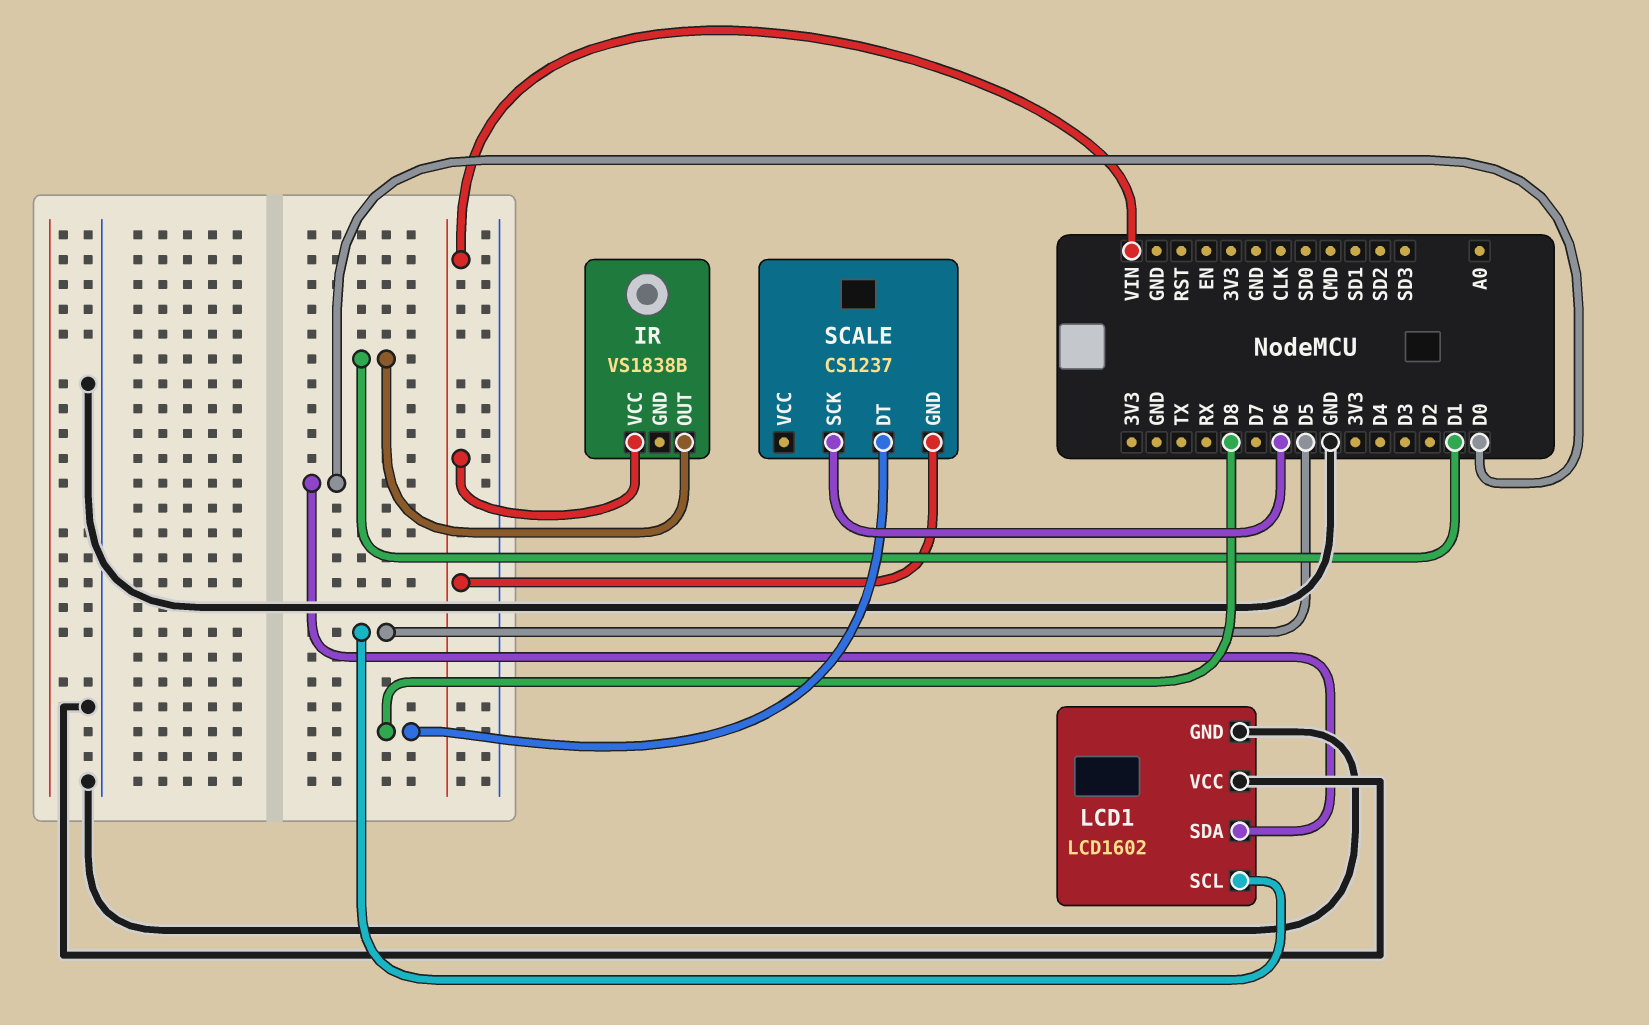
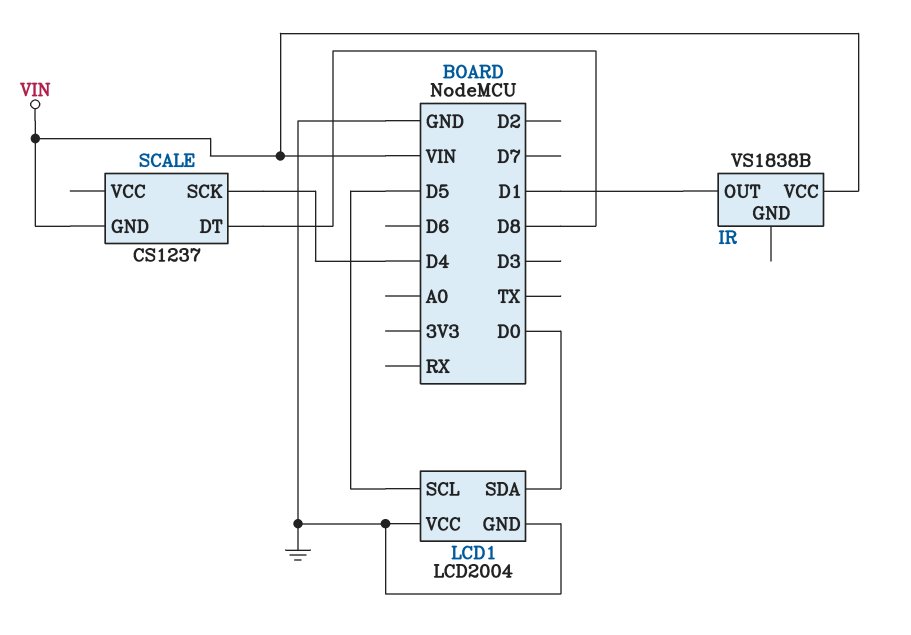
LCD1: LCD1602 -> LCD2004
SCALE pin SCK: D6 -> D4

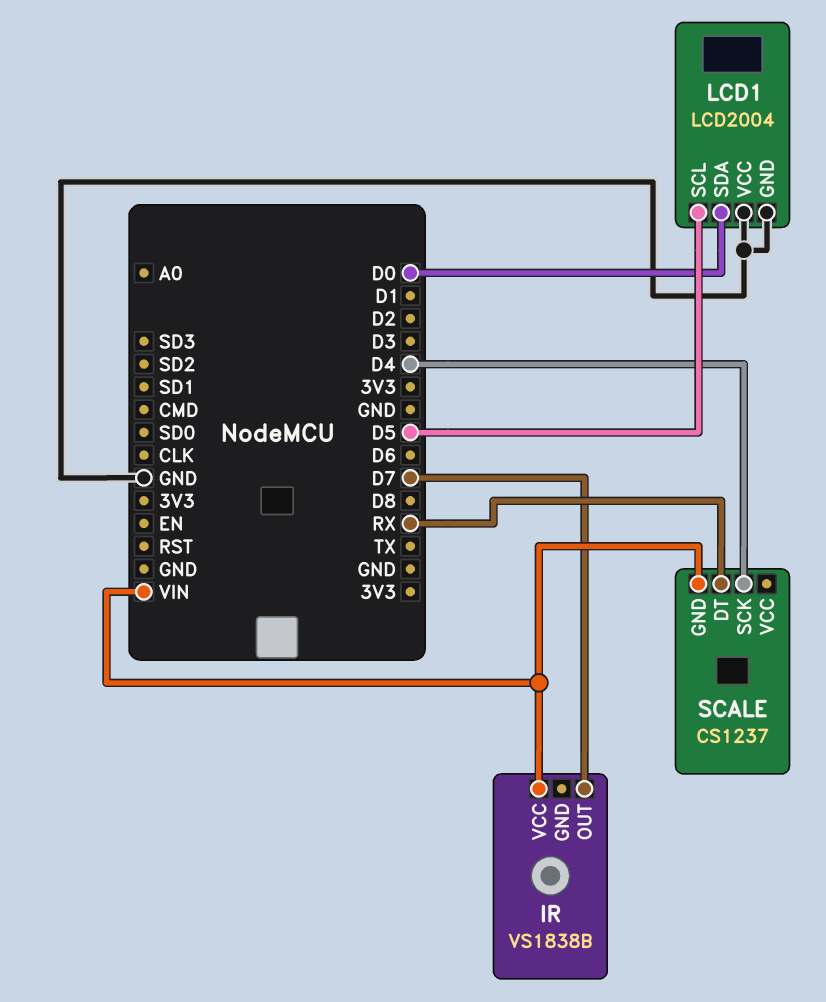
IR pin OUT: D1 -> D7
SCALE pin DT: D8 -> RX

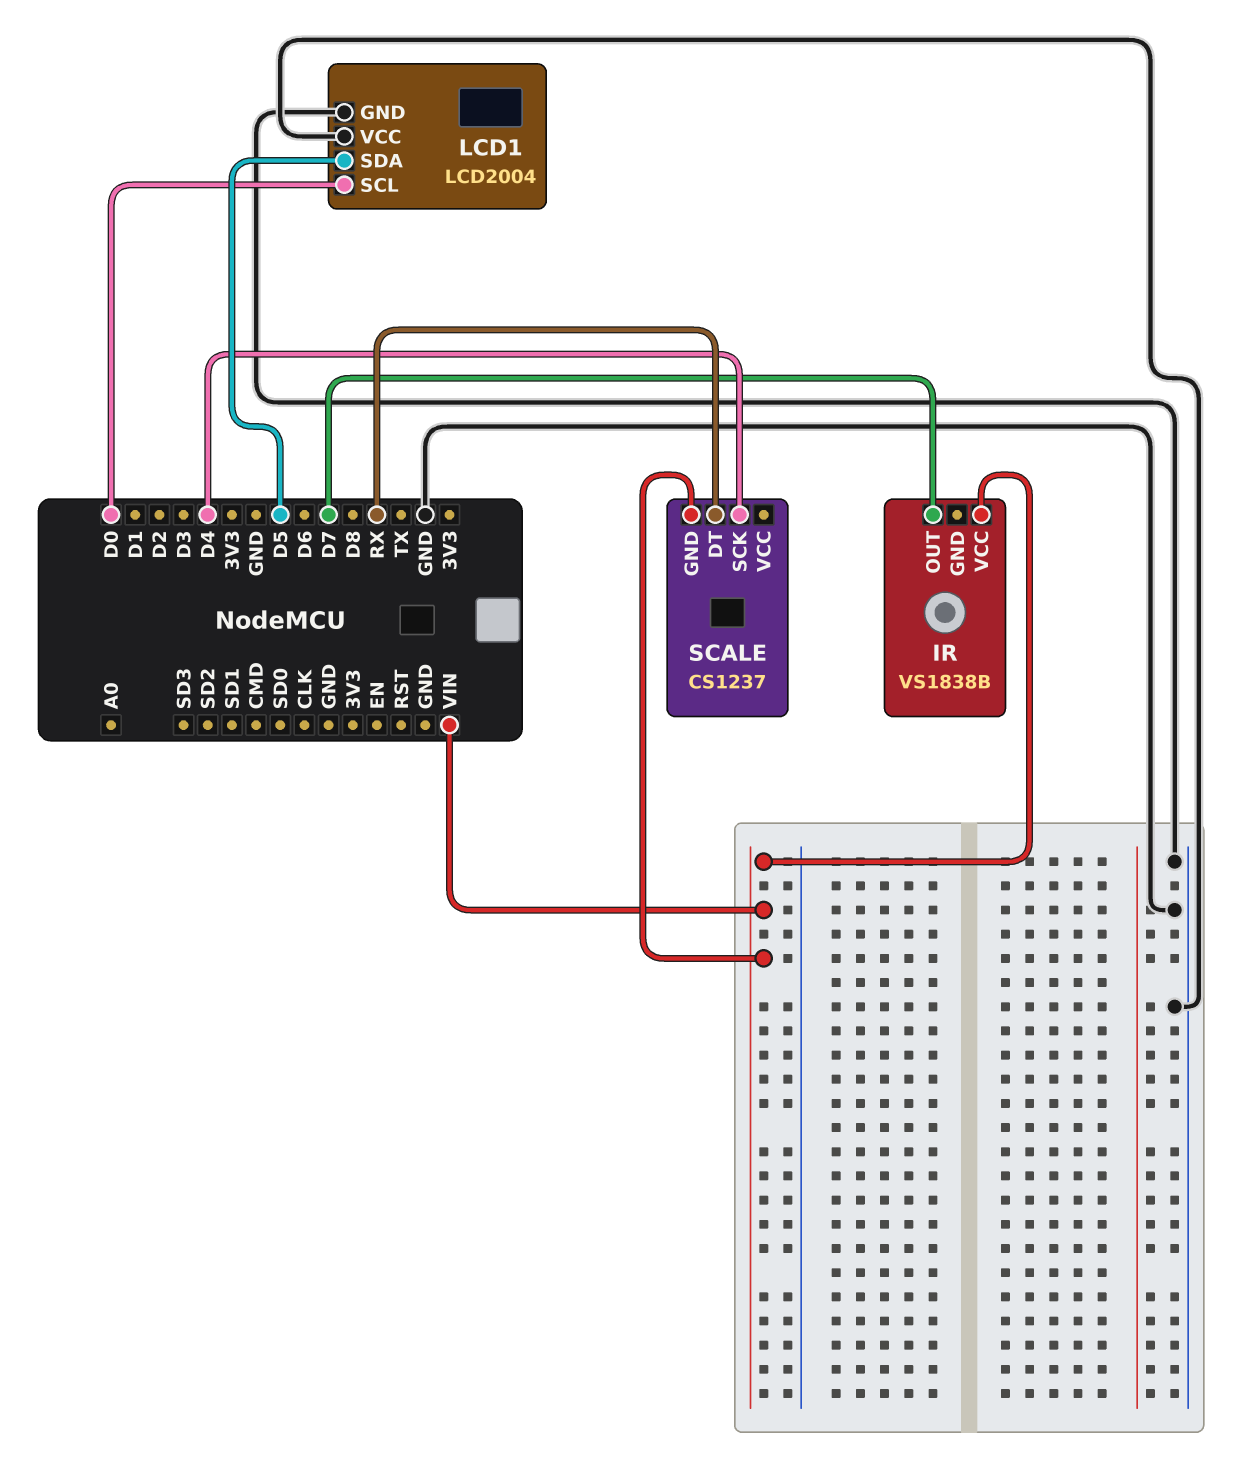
LCD1 pin SCL: D5 -> D0
LCD1 pin SDA: D0 -> D5

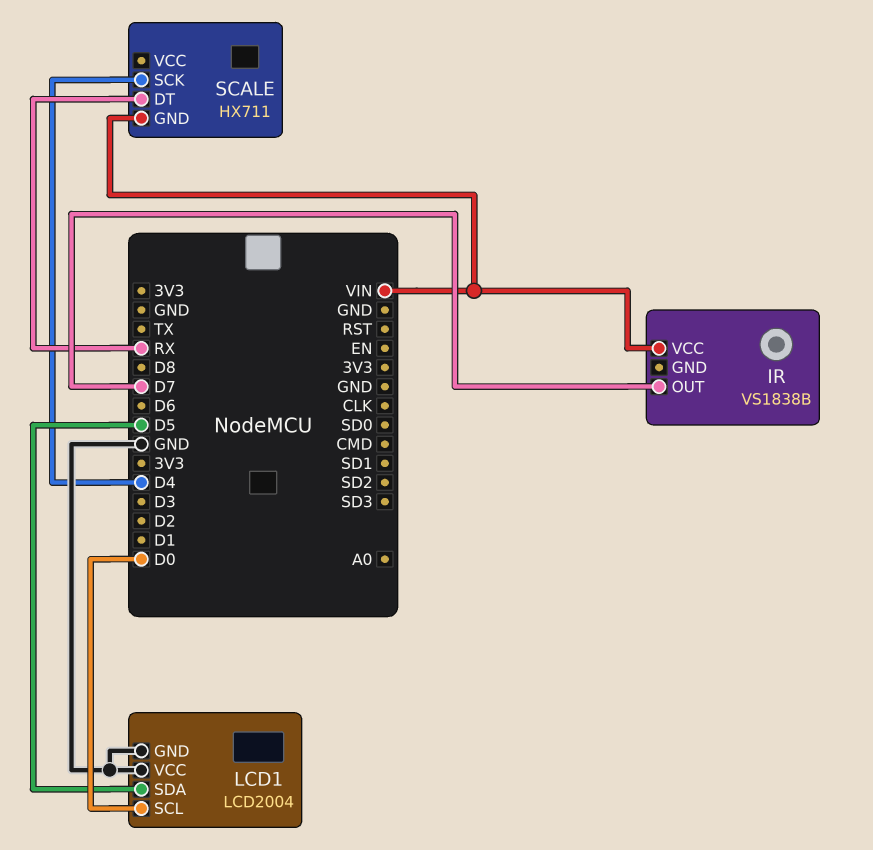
SCALE: CS1237 -> HX711

